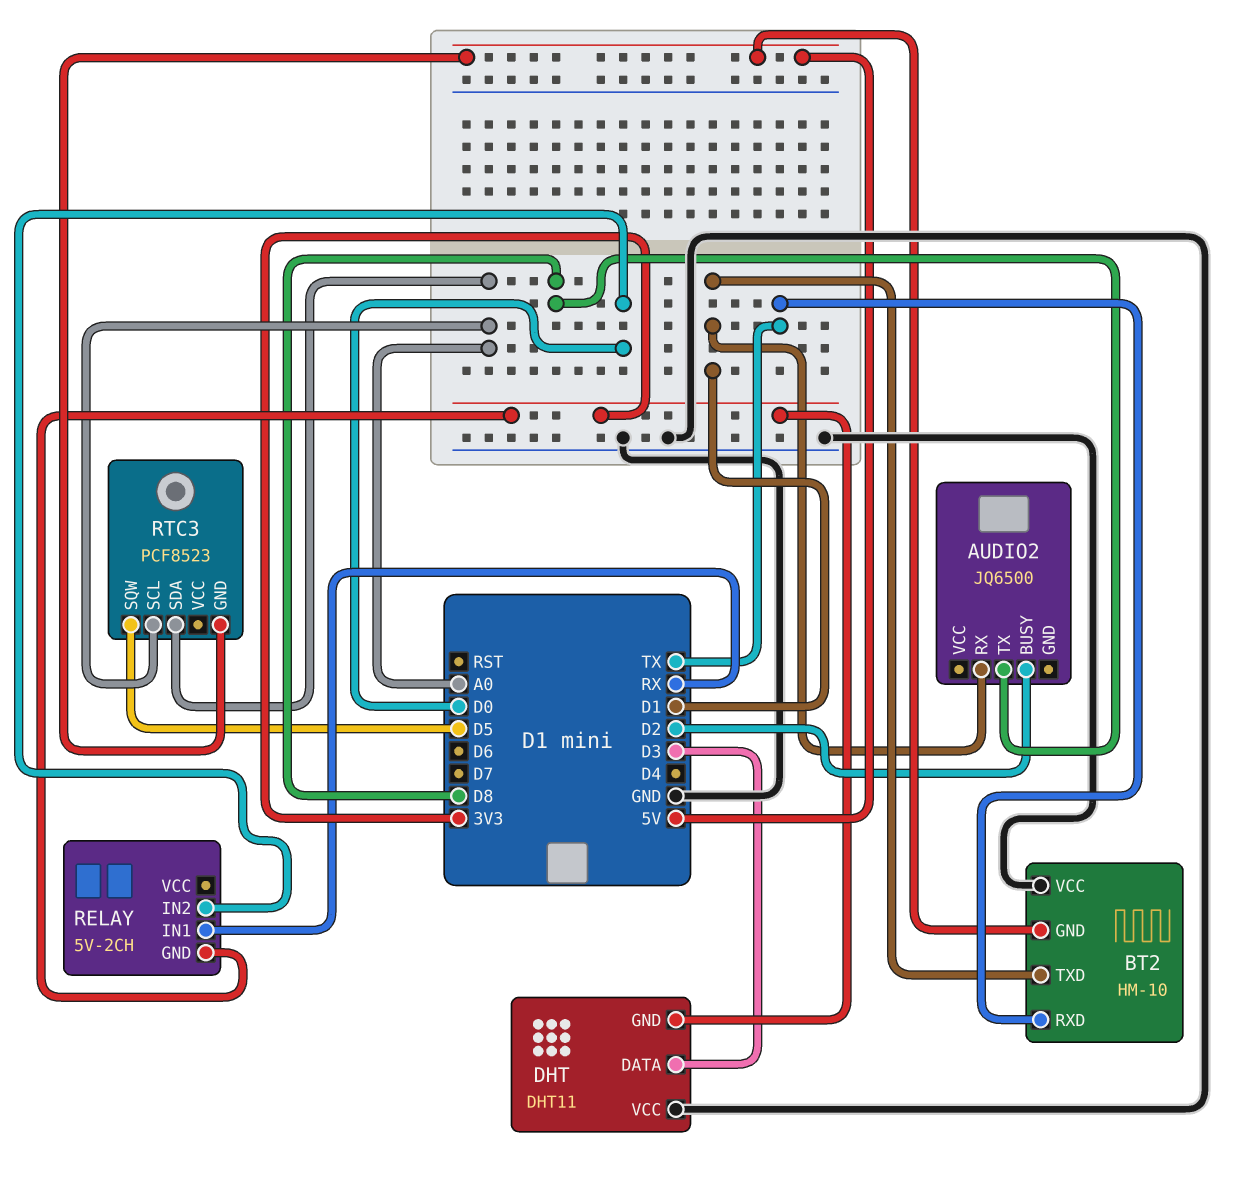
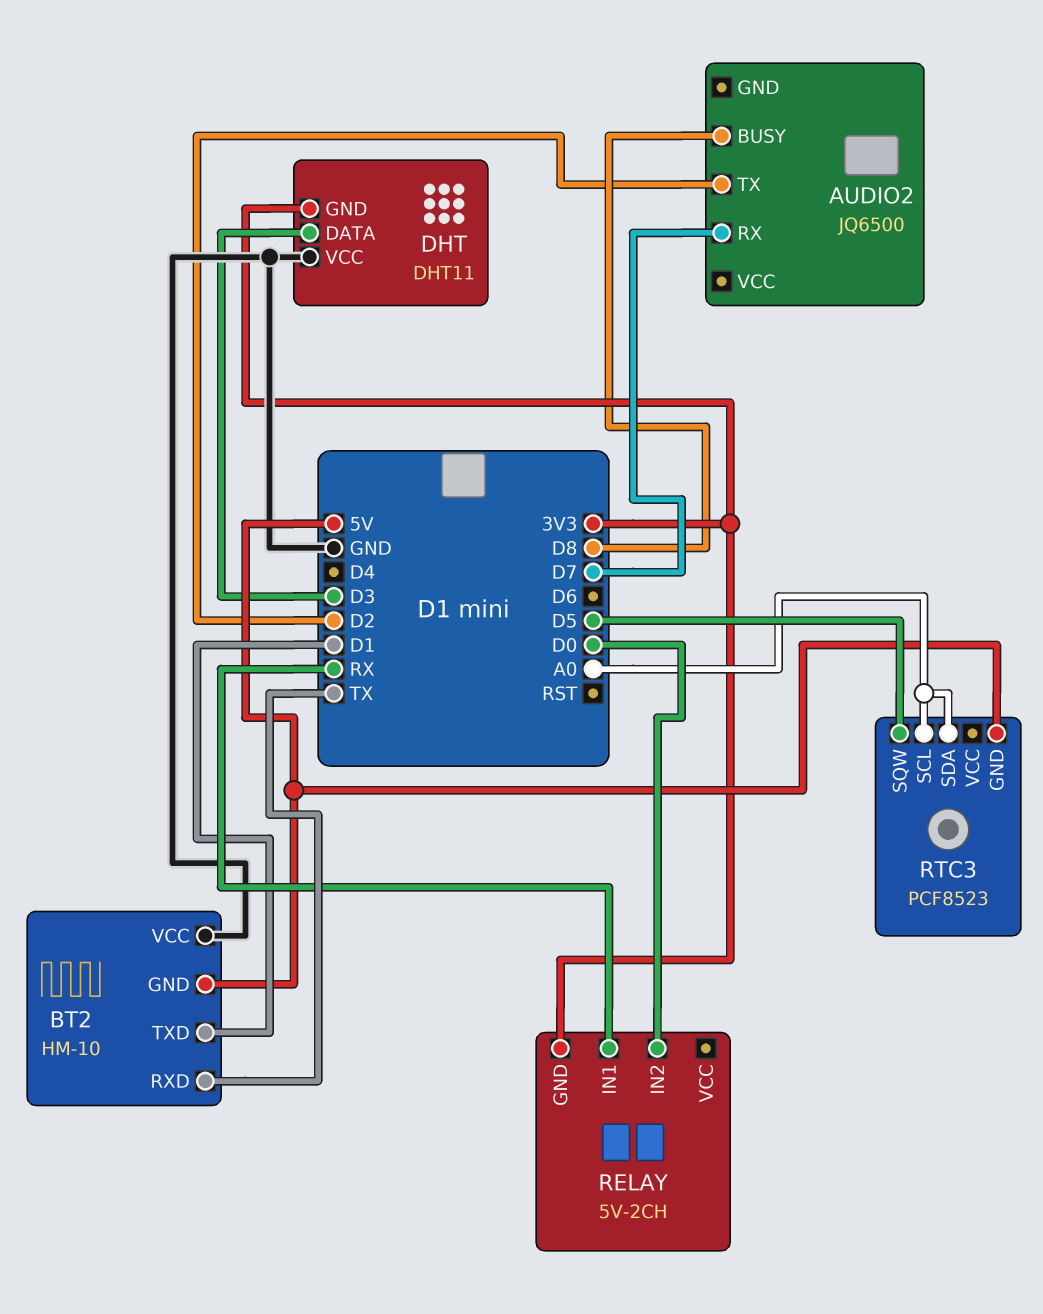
AUDIO2 pin BUSY: D2 -> D8
AUDIO2 pin RX: D1 -> D7
AUDIO2 pin TX: D8 -> D2

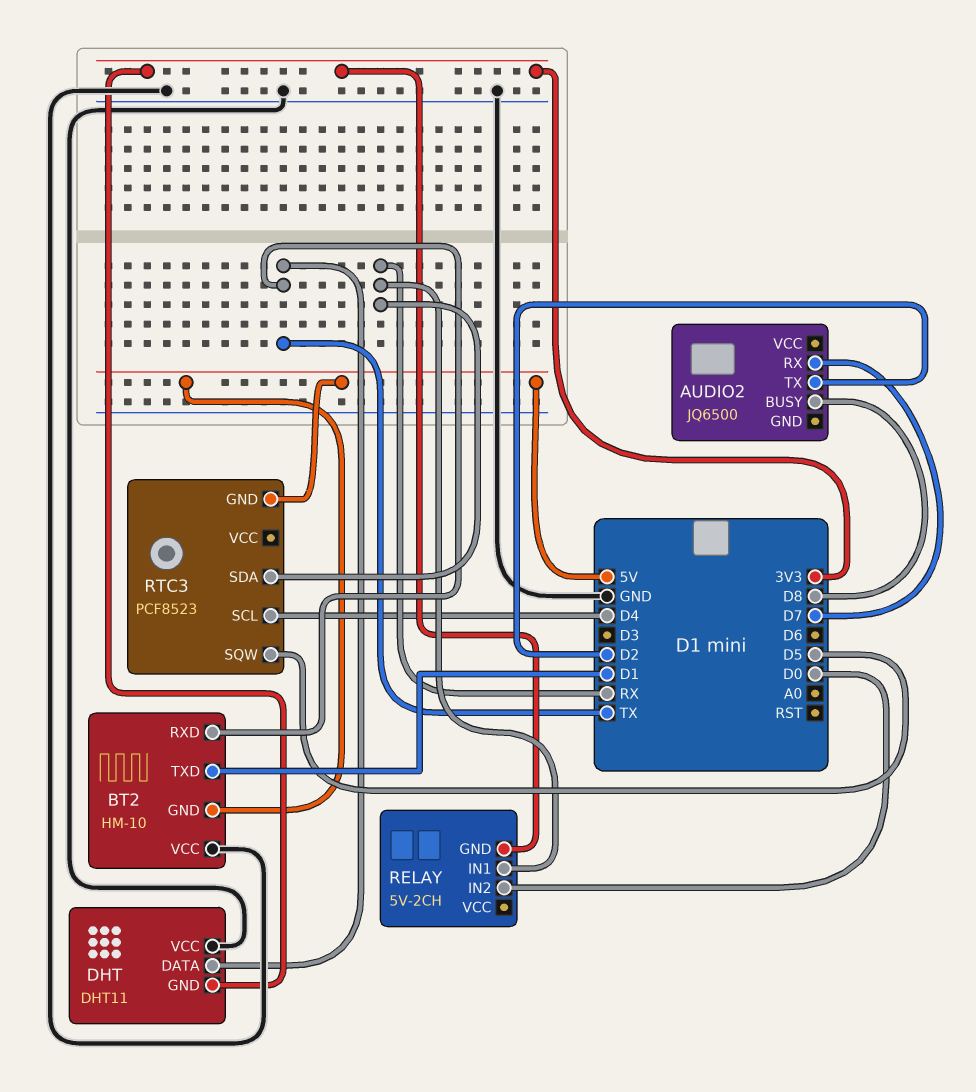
DHT pin DATA: D3 -> TX
RTC3 pin SCL: A0 -> D4
RTC3 pin SDA: A0 -> RX

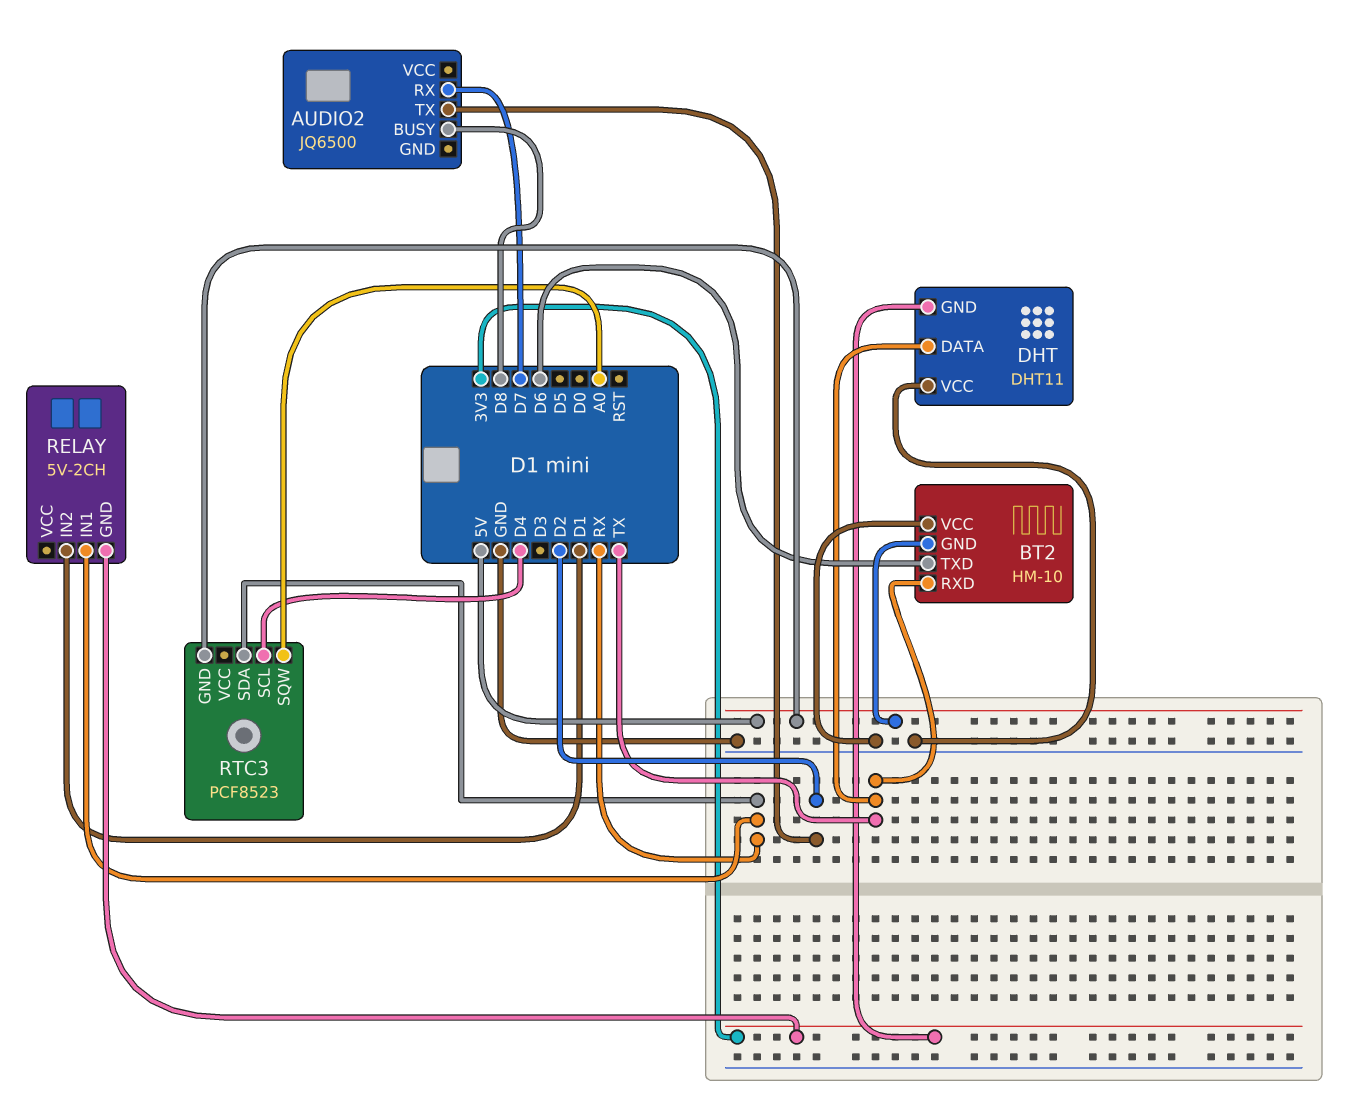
BT2 pin TXD: D1 -> D6
RELAY pin IN2: D0 -> D1
RTC3 pin SQW: D5 -> A0

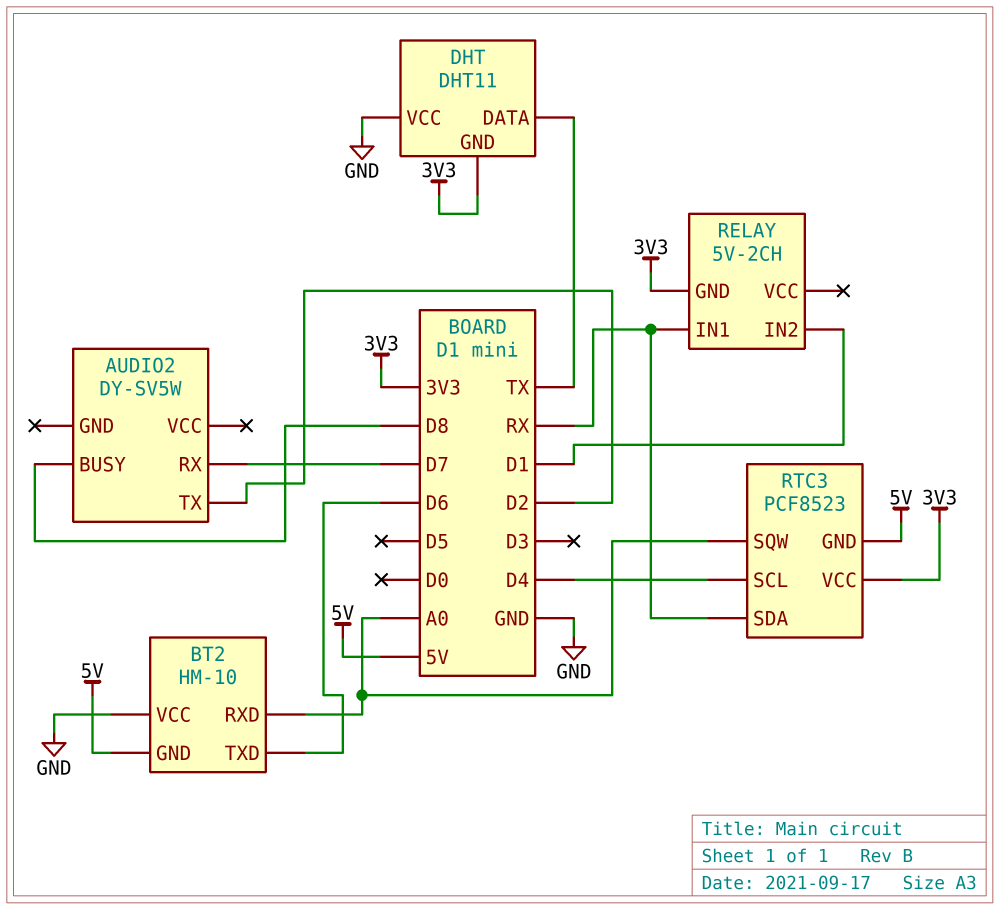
AUDIO2: JQ6500 -> DY-SV5W
BT2 pin RXD: TX -> A0
RTC3 pin VCC: none -> 3V3

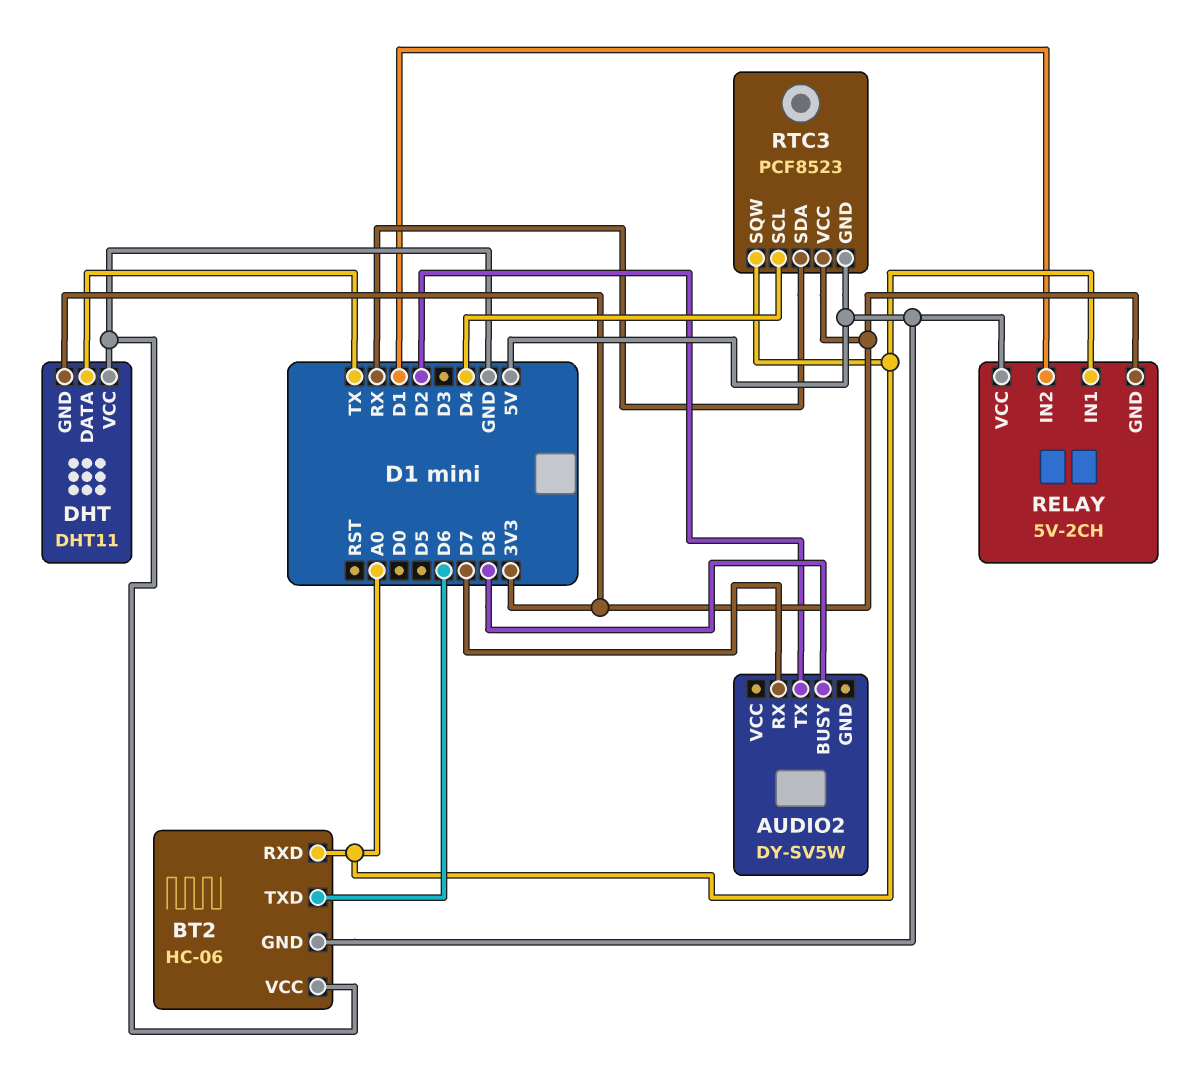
BT2: HM-10 -> HC-06
RELAY pin IN1: RX -> A0
RELAY pin VCC: none -> 5V

